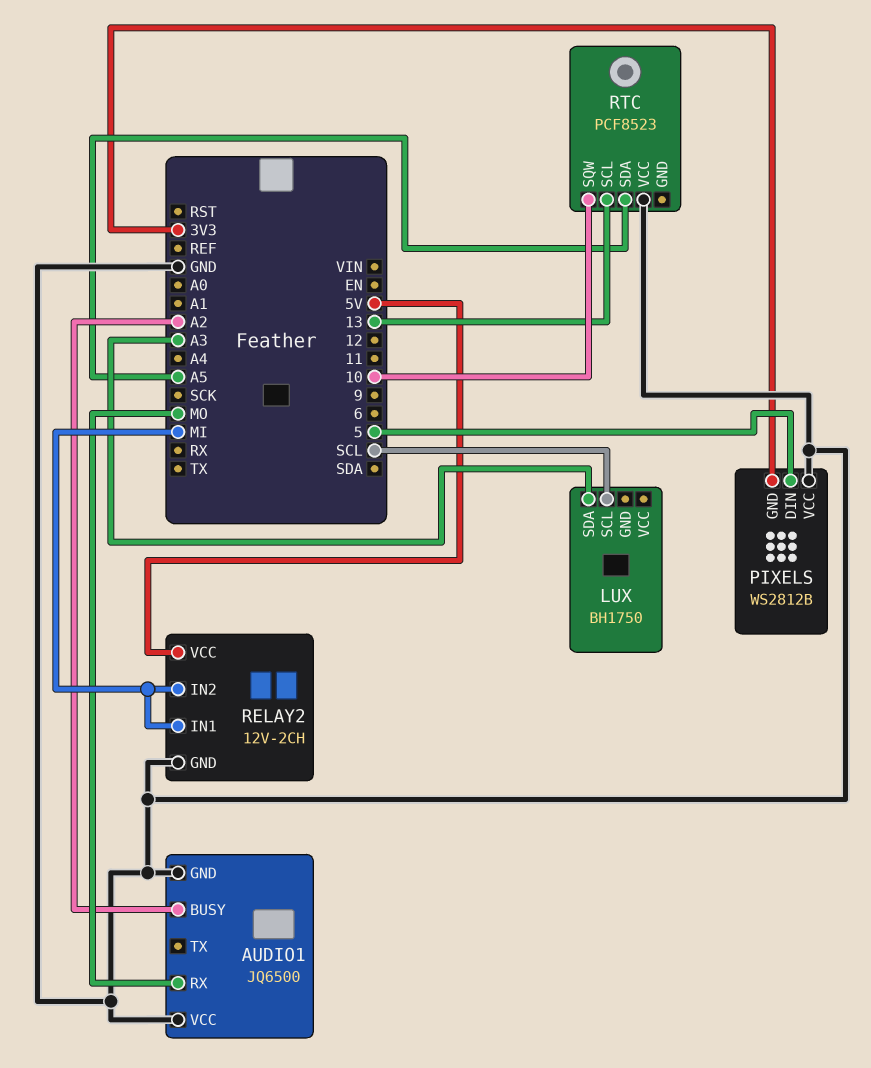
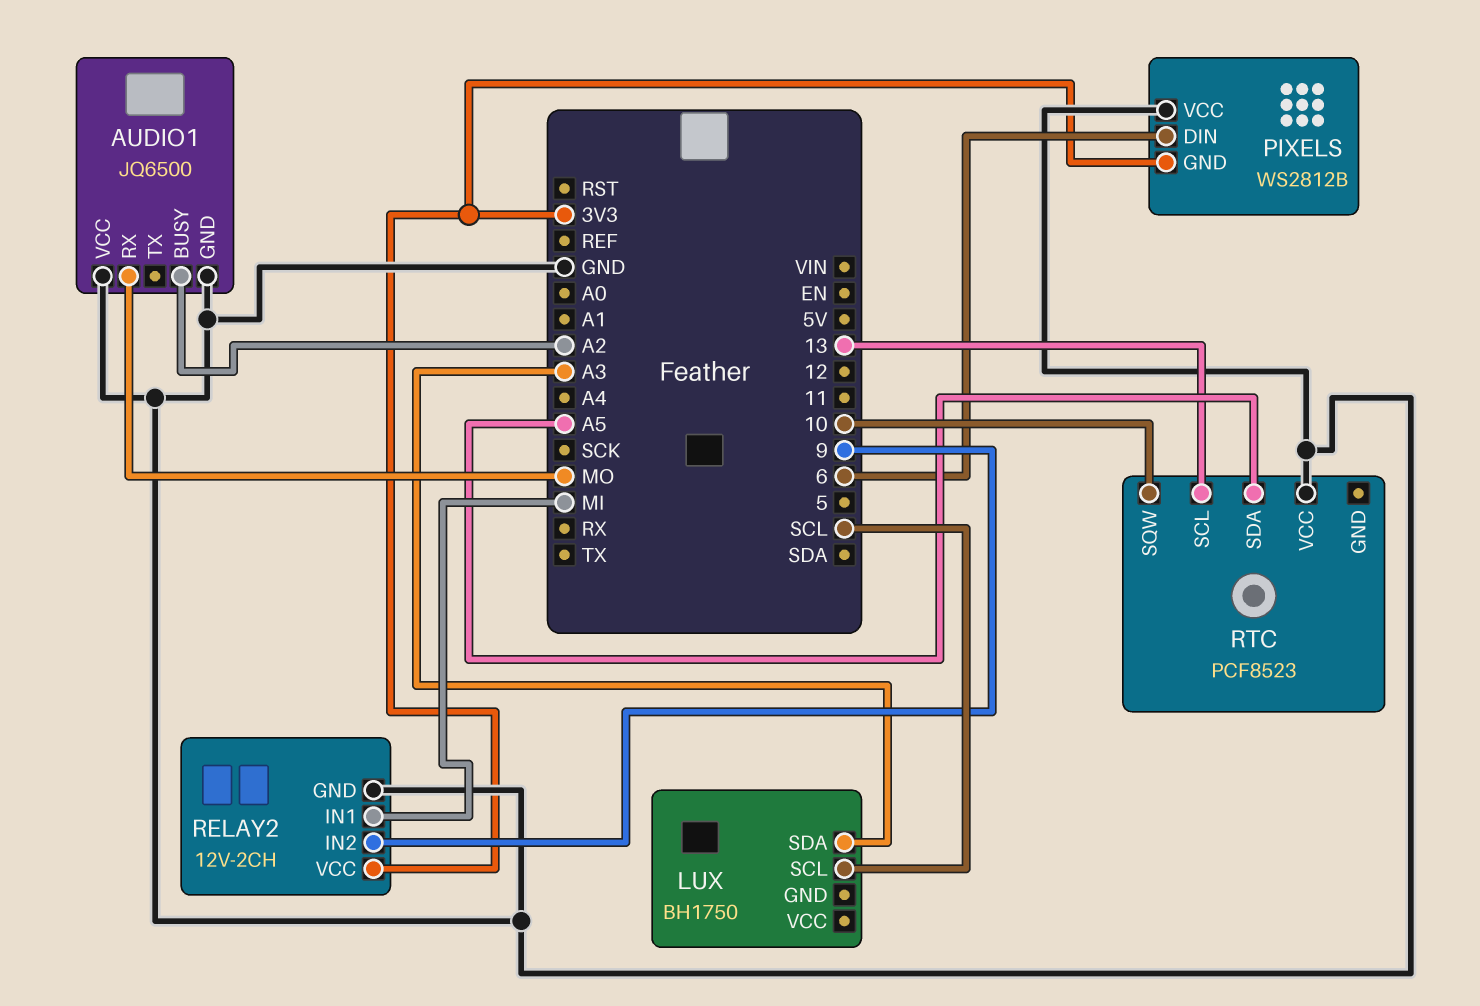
PIXELS pin DIN: 5 -> 6
RELAY2 pin IN2: MI -> 9
RELAY2 pin VCC: 5V -> 3V3

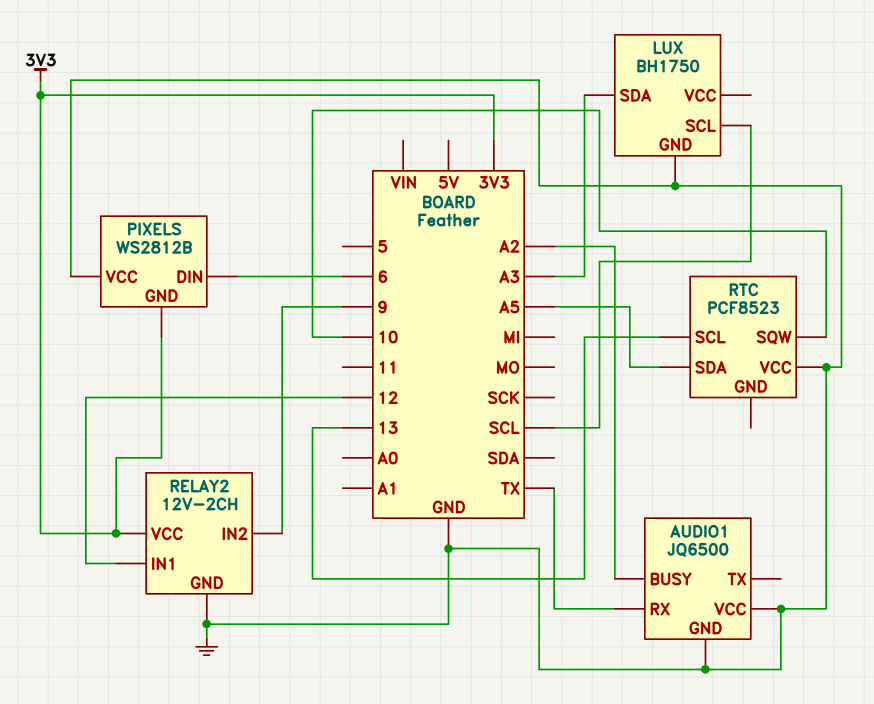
AUDIO1 pin RX: MO -> TX
LUX pin GND: none -> GND
RELAY2 pin IN1: MI -> 12

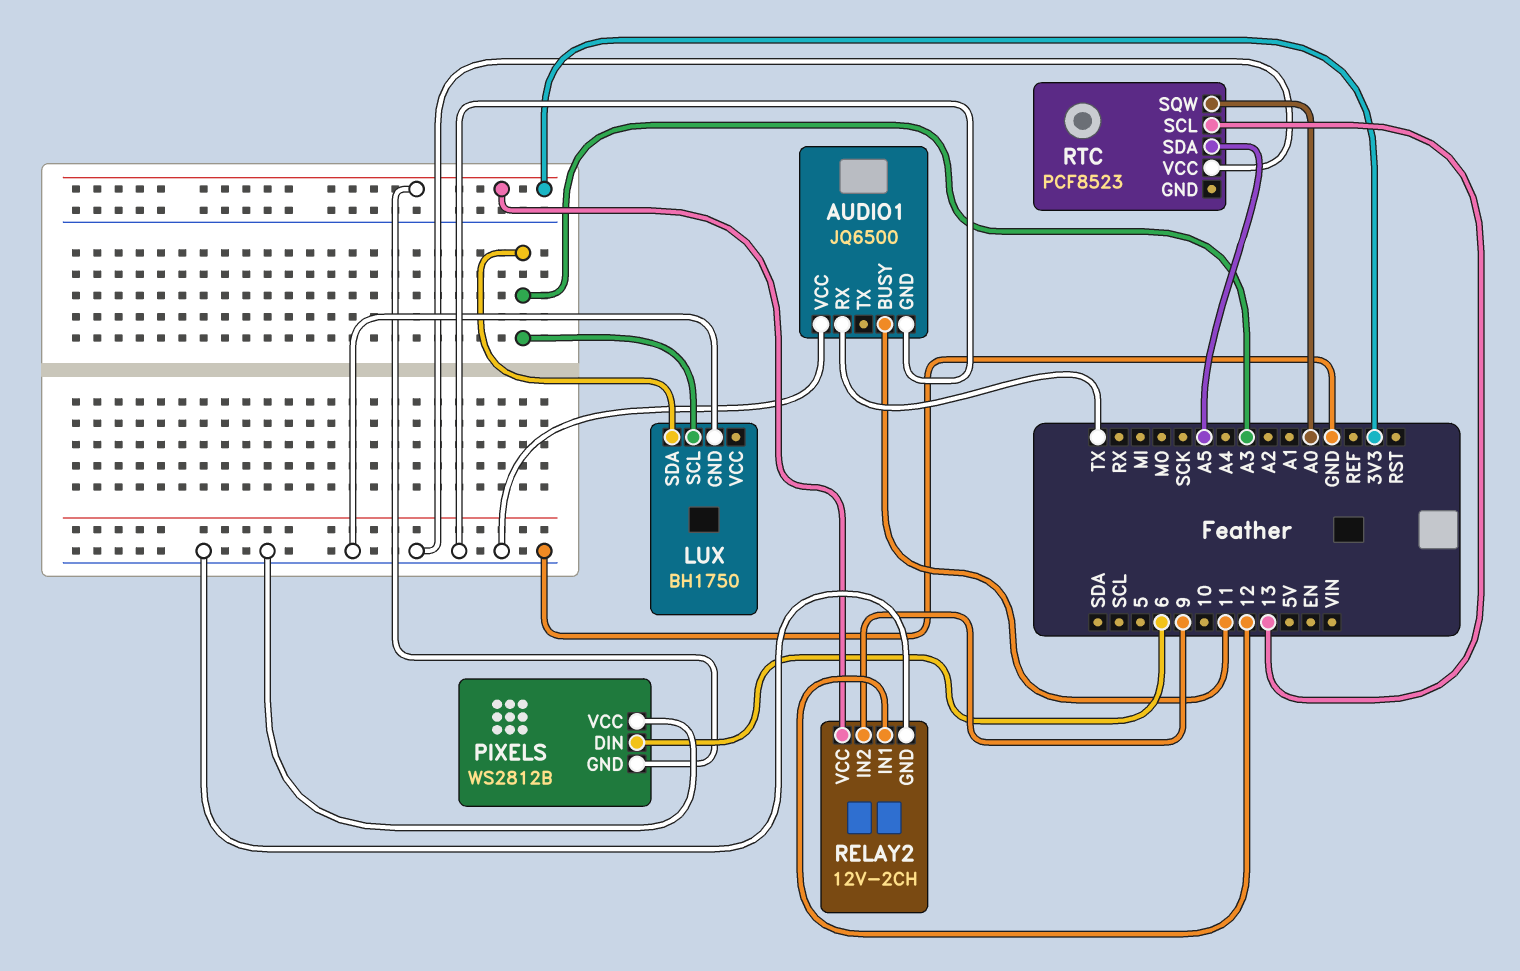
AUDIO1 pin BUSY: A2 -> 11
LUX pin SCL: SCL -> A3
RTC pin SQW: 10 -> A0

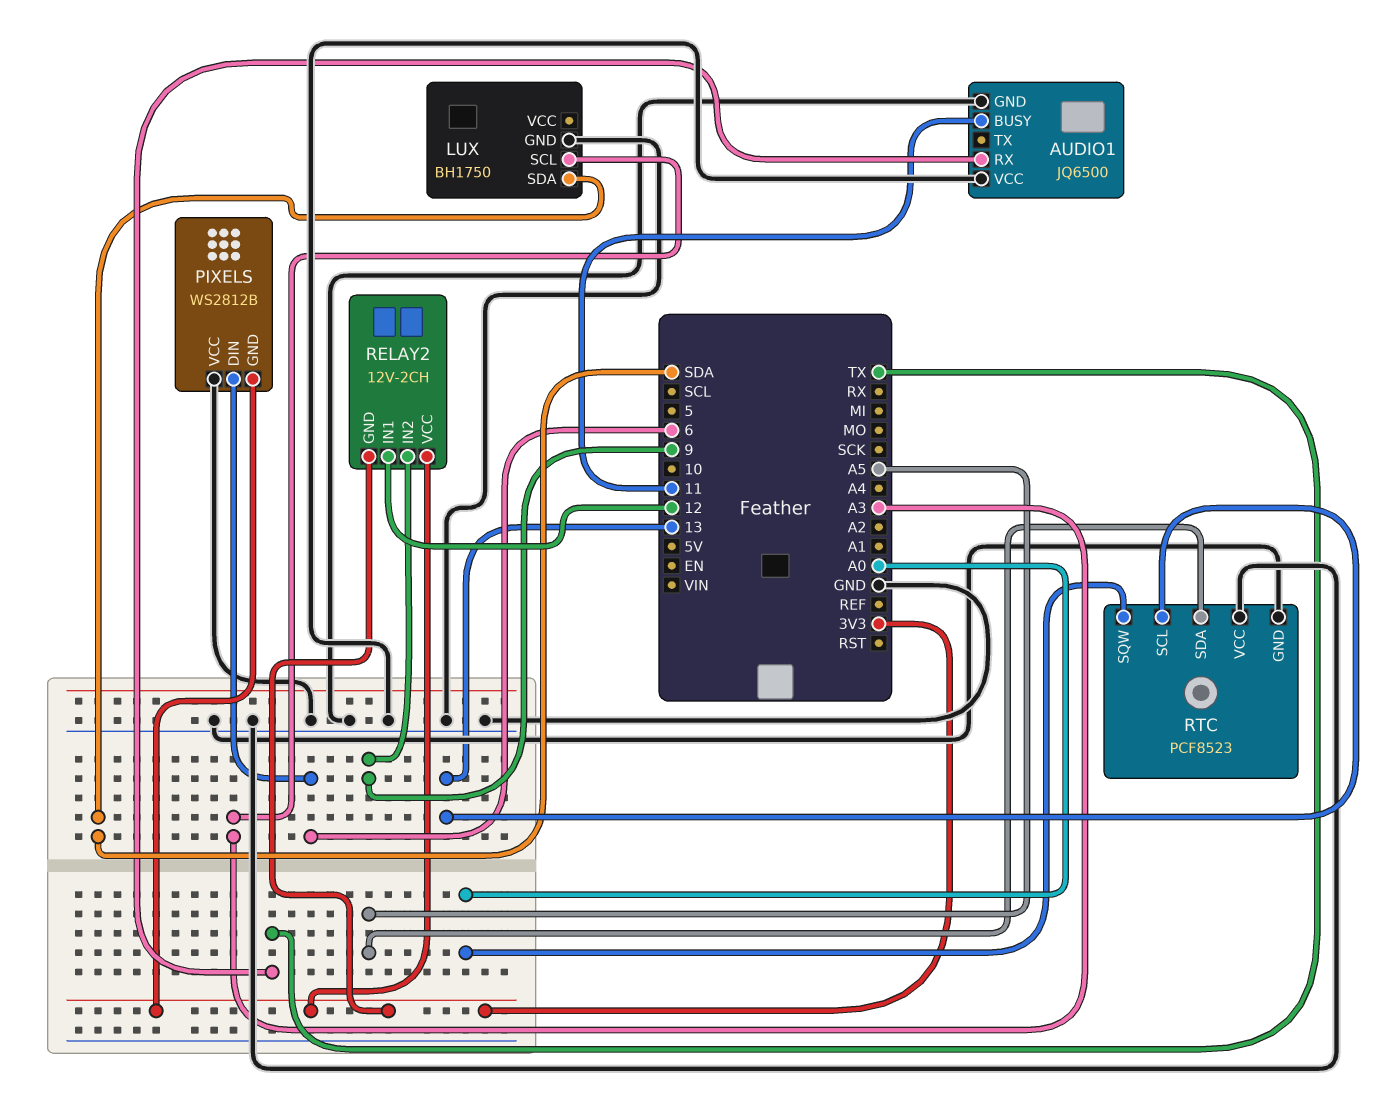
LUX pin SDA: A3 -> SDA
RELAY2 pin GND: GND -> 3V3
RTC pin GND: none -> GND

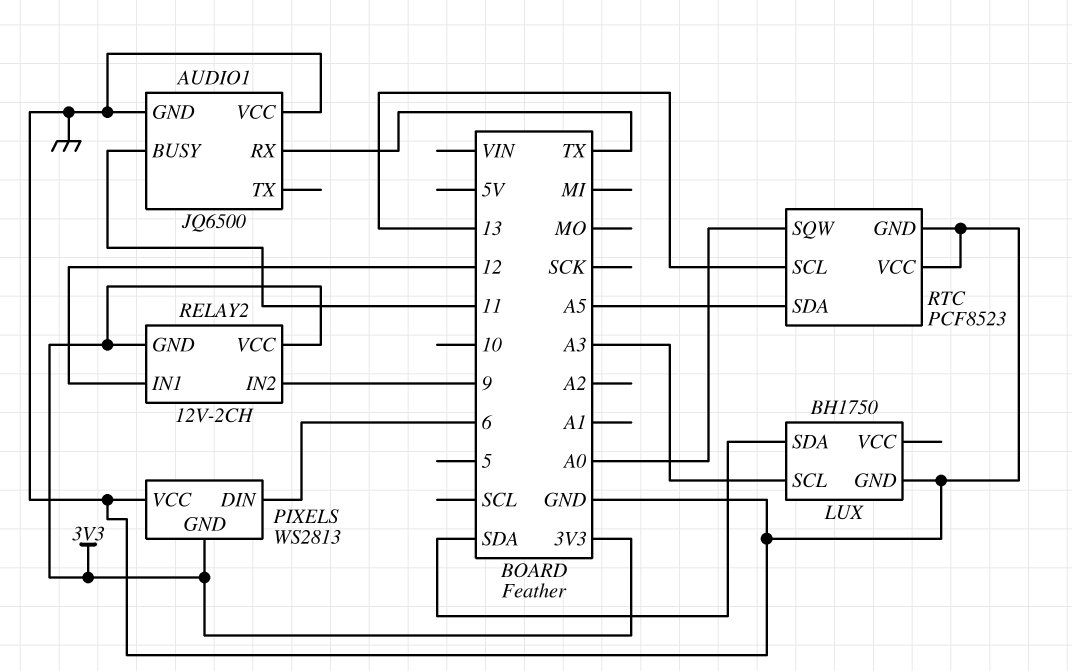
PIXELS: WS2812B -> WS2813

